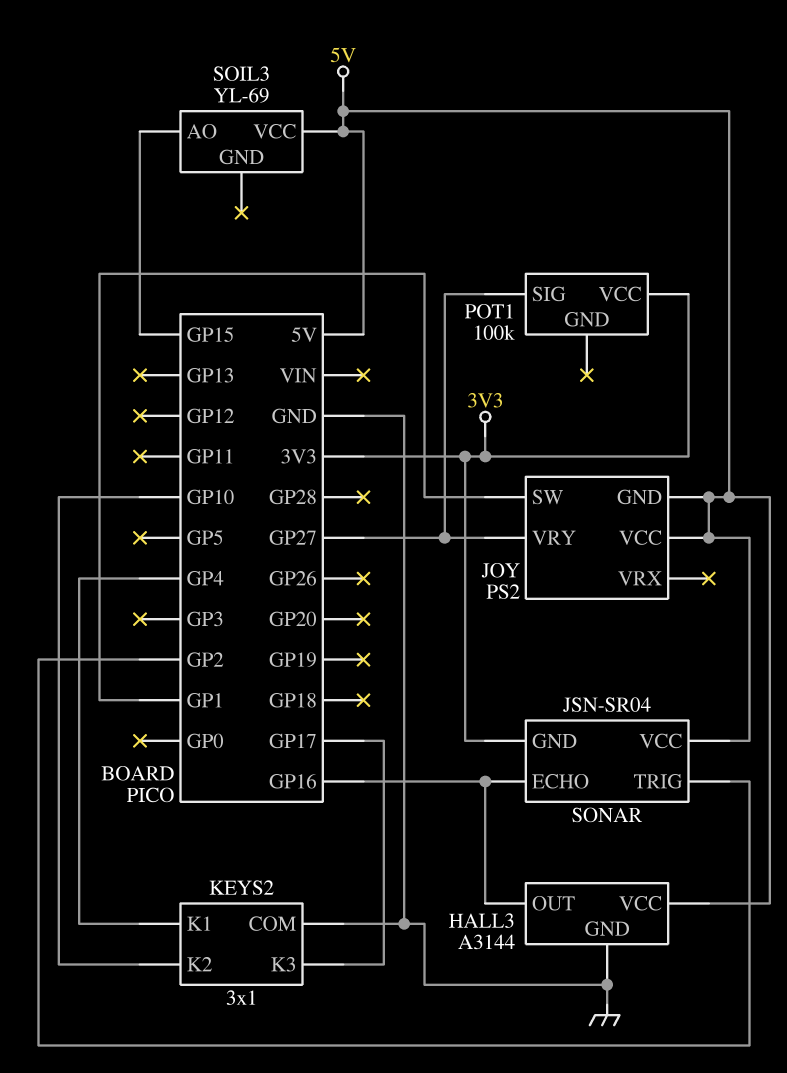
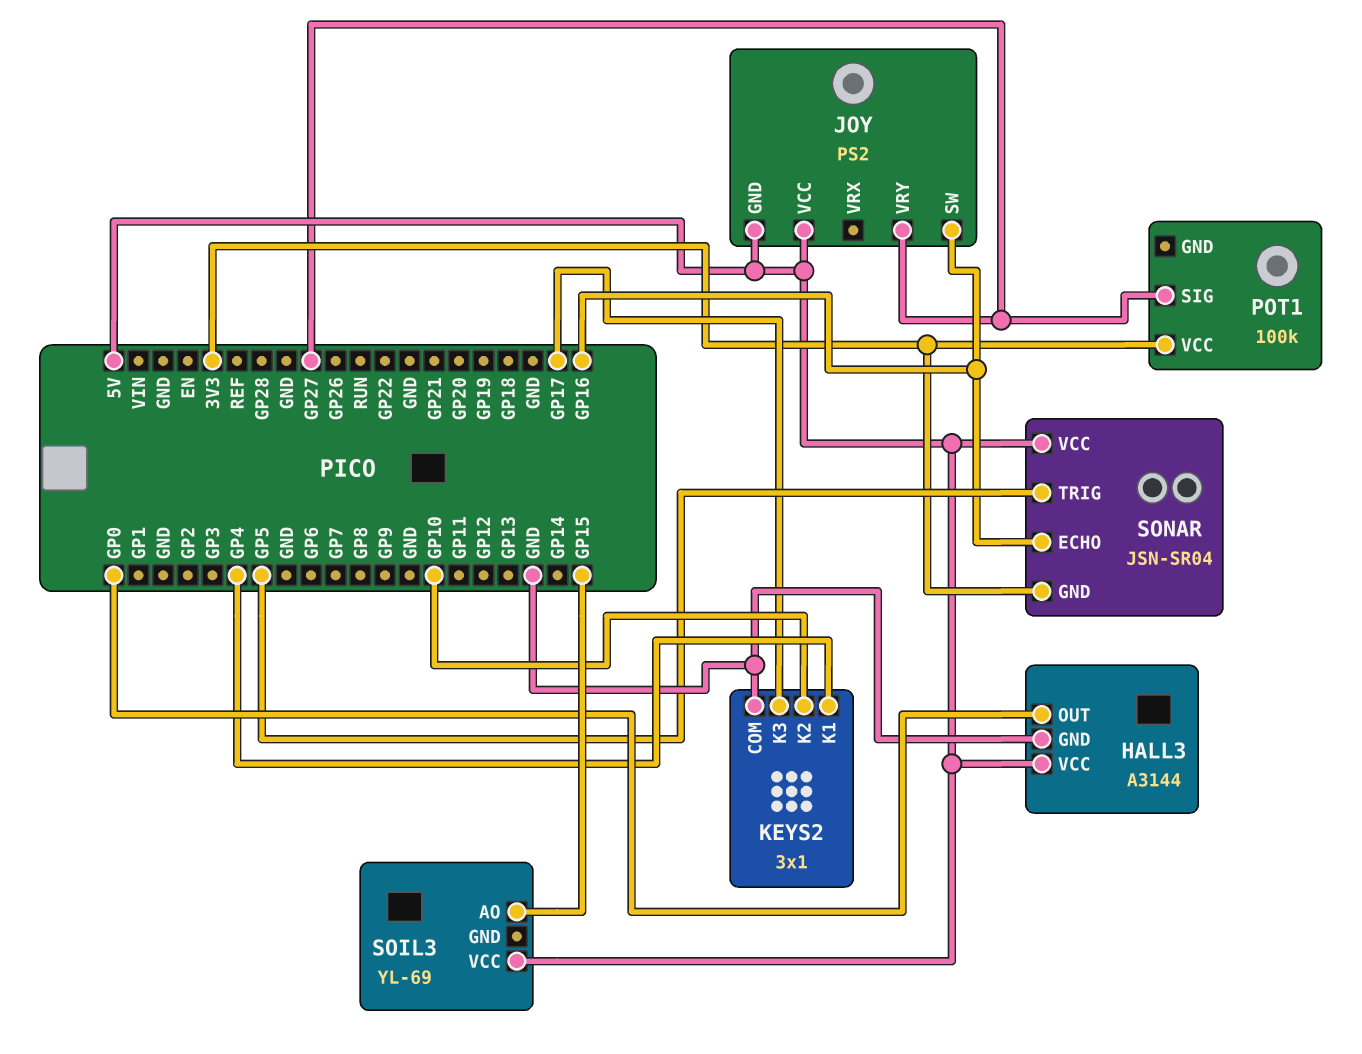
HALL3 pin OUT: GP16 -> GP0
JOY pin SW: GP1 -> GP16
SONAR pin TRIG: GP2 -> GP5

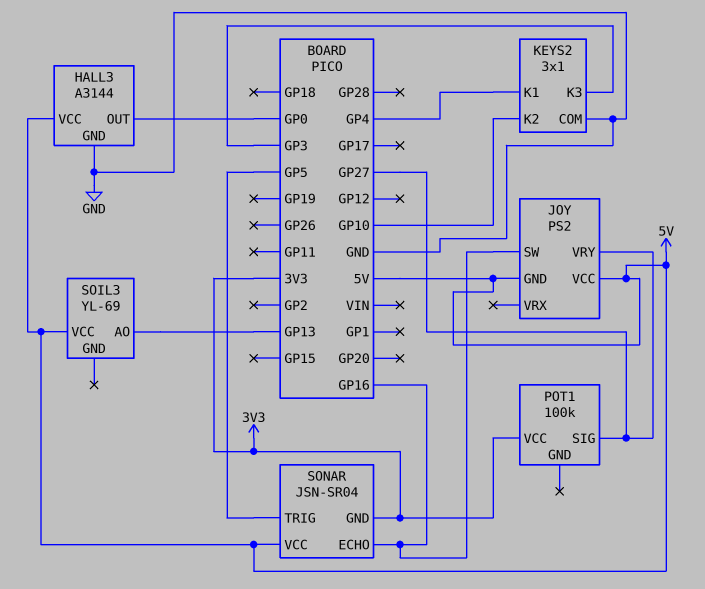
KEYS2 pin K3: GP17 -> GP3
SOIL3 pin AO: GP15 -> GP13

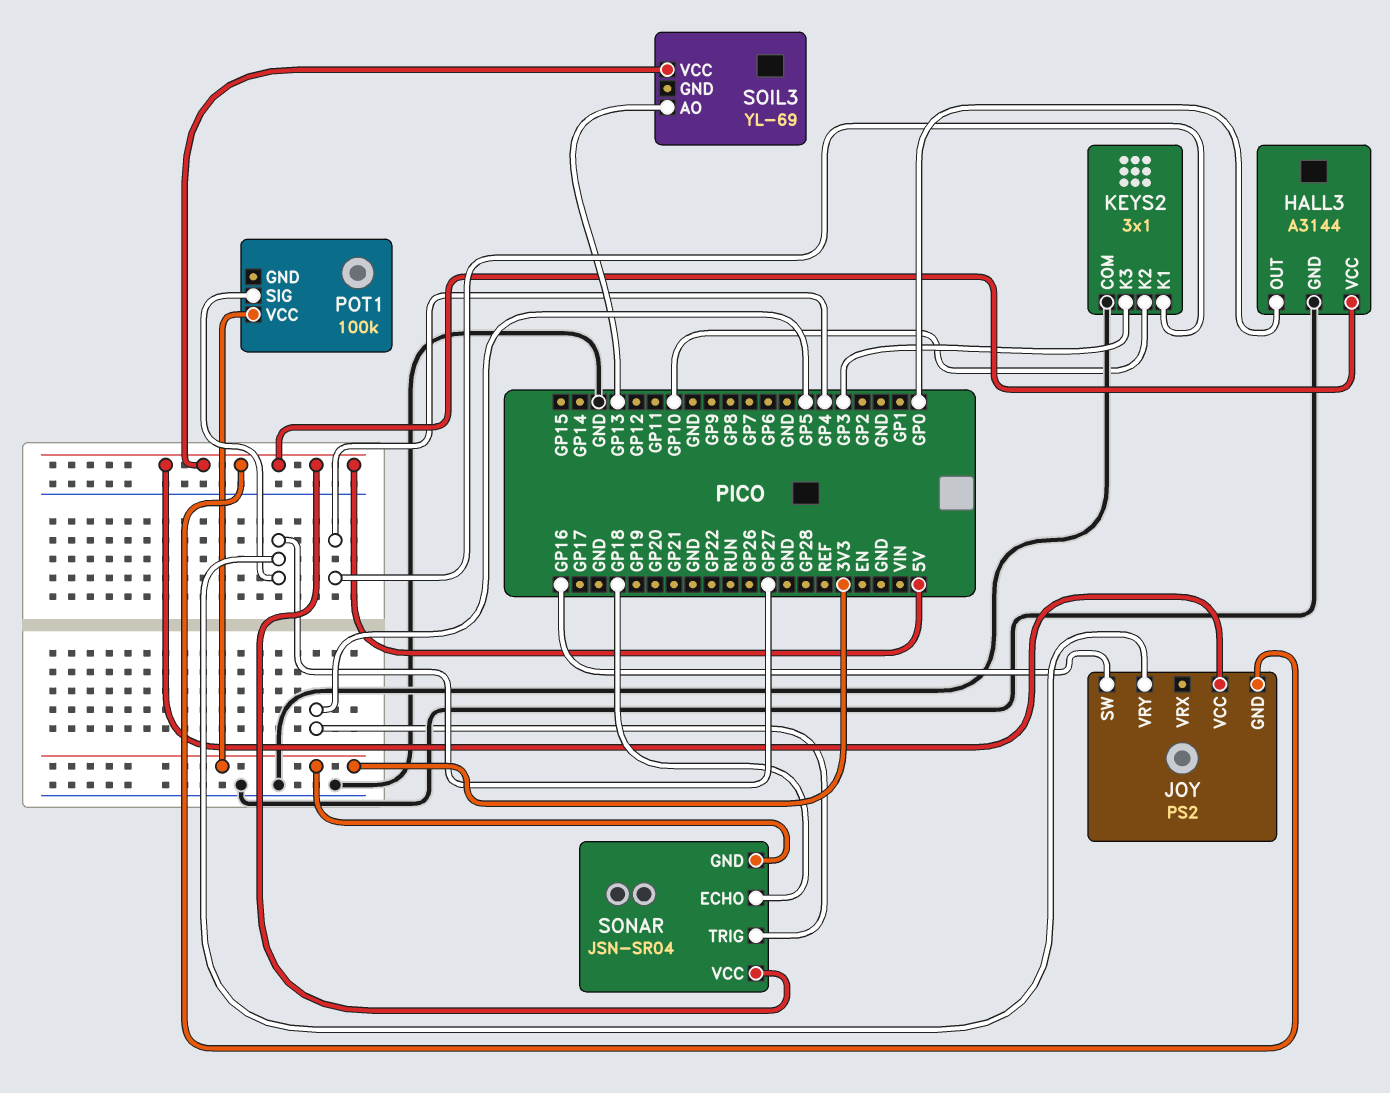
SONAR pin ECHO: GP16 -> GP18

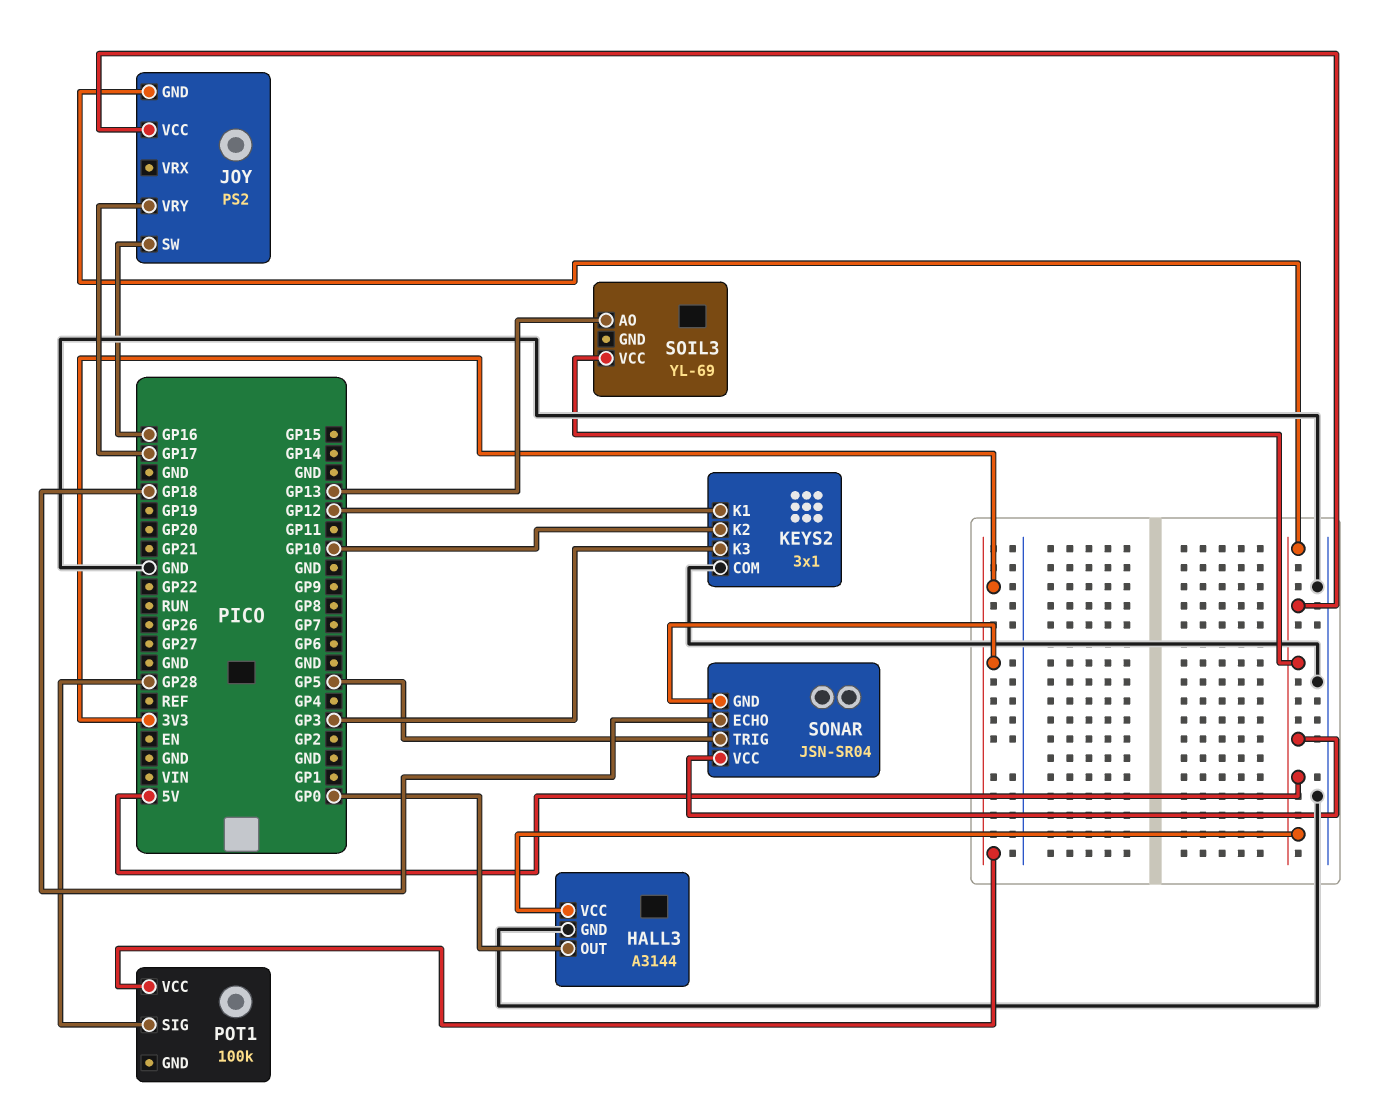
JOY pin VRY: GP27 -> GP17
KEYS2 pin K1: GP4 -> GP12
POT1 pin SIG: GP27 -> GP28

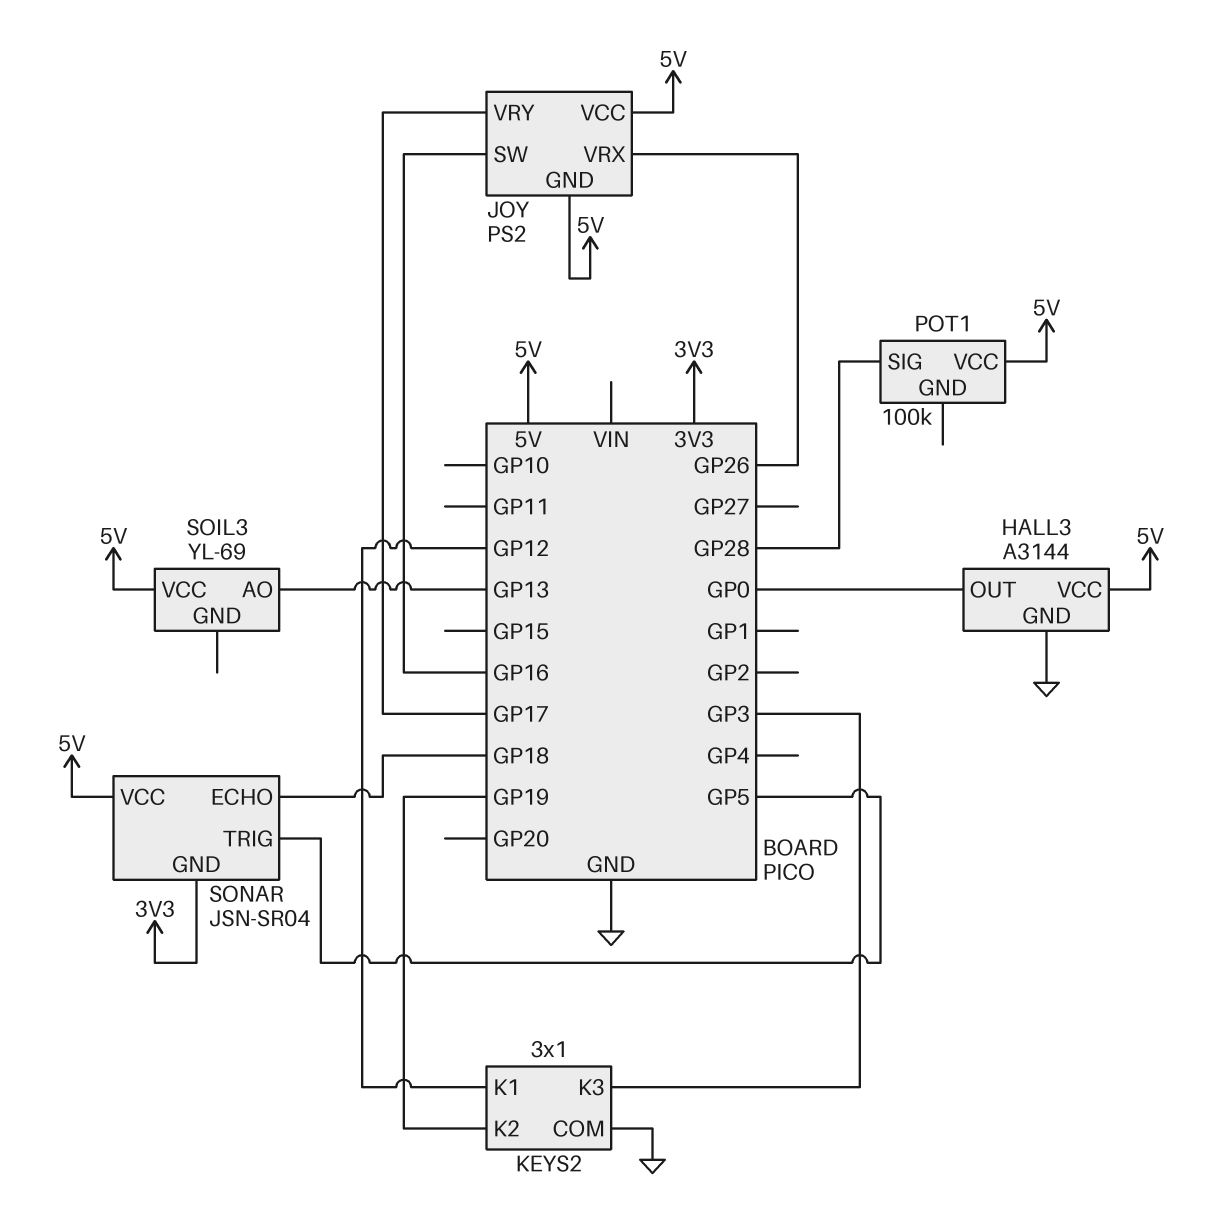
JOY pin VRX: none -> GP26
KEYS2 pin K2: GP10 -> GP19
POT1 pin VCC: 3V3 -> 5V

